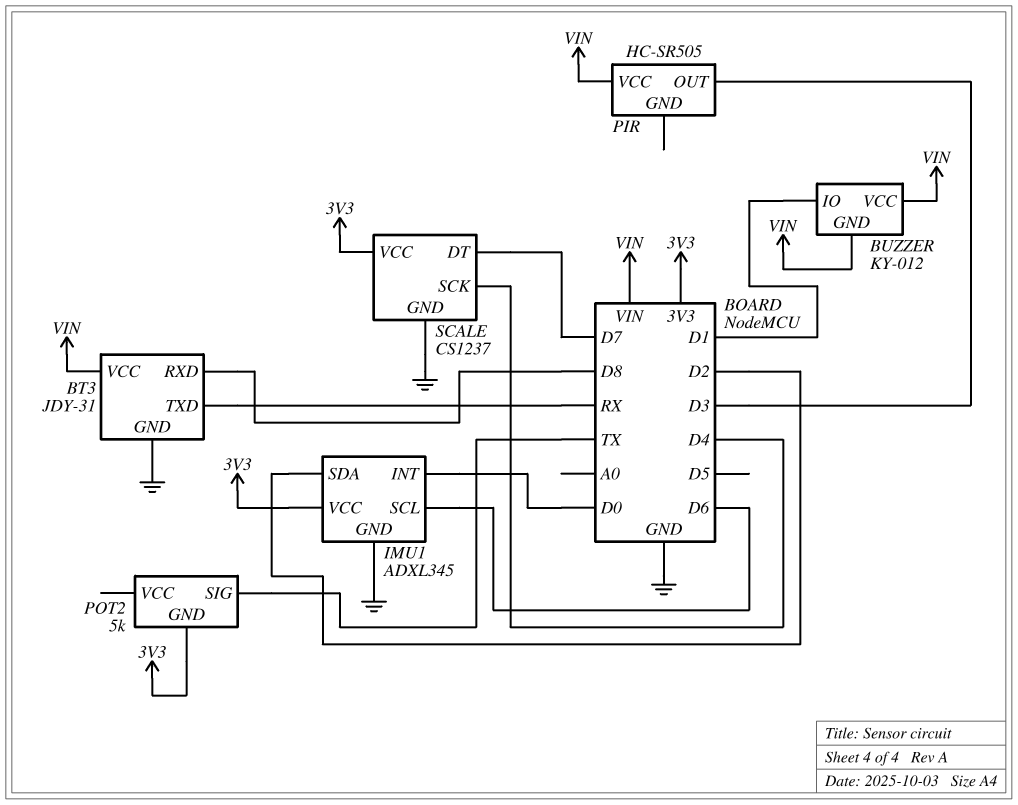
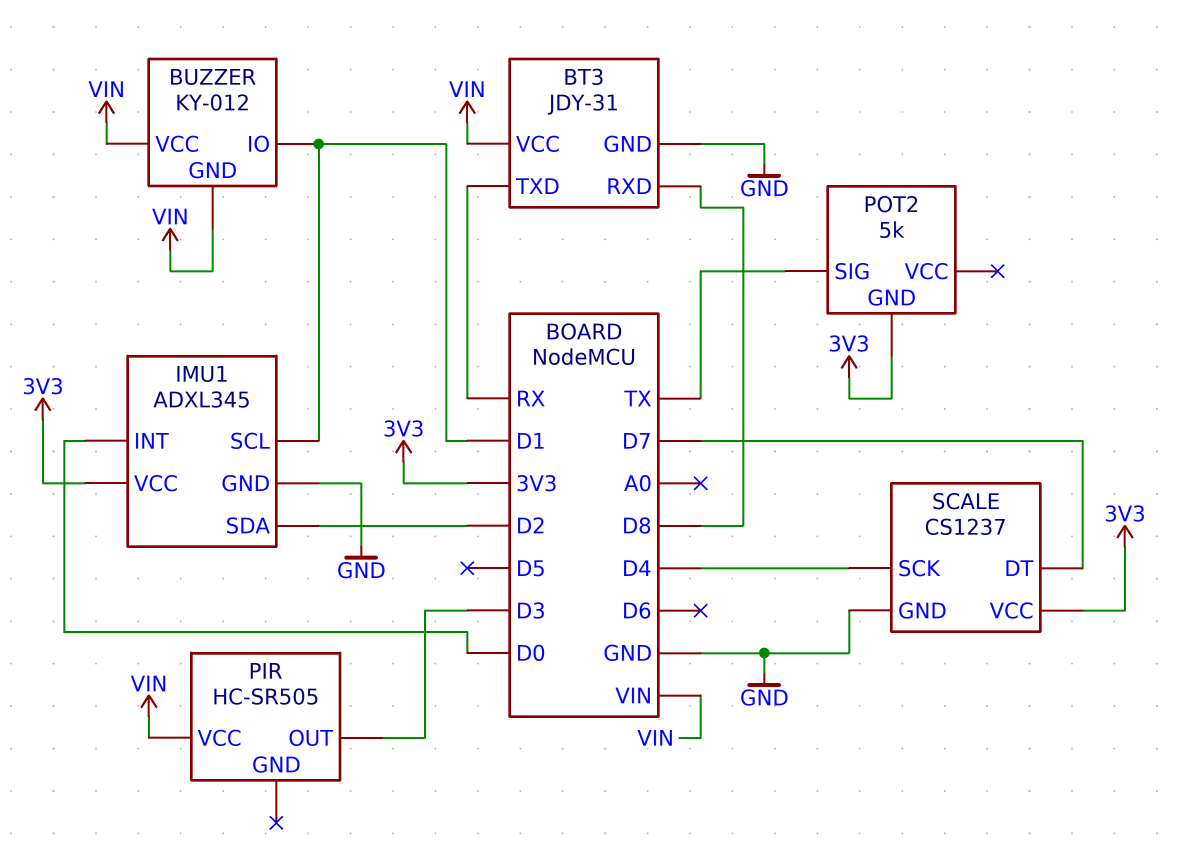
IMU1 pin SCL: D6 -> D1

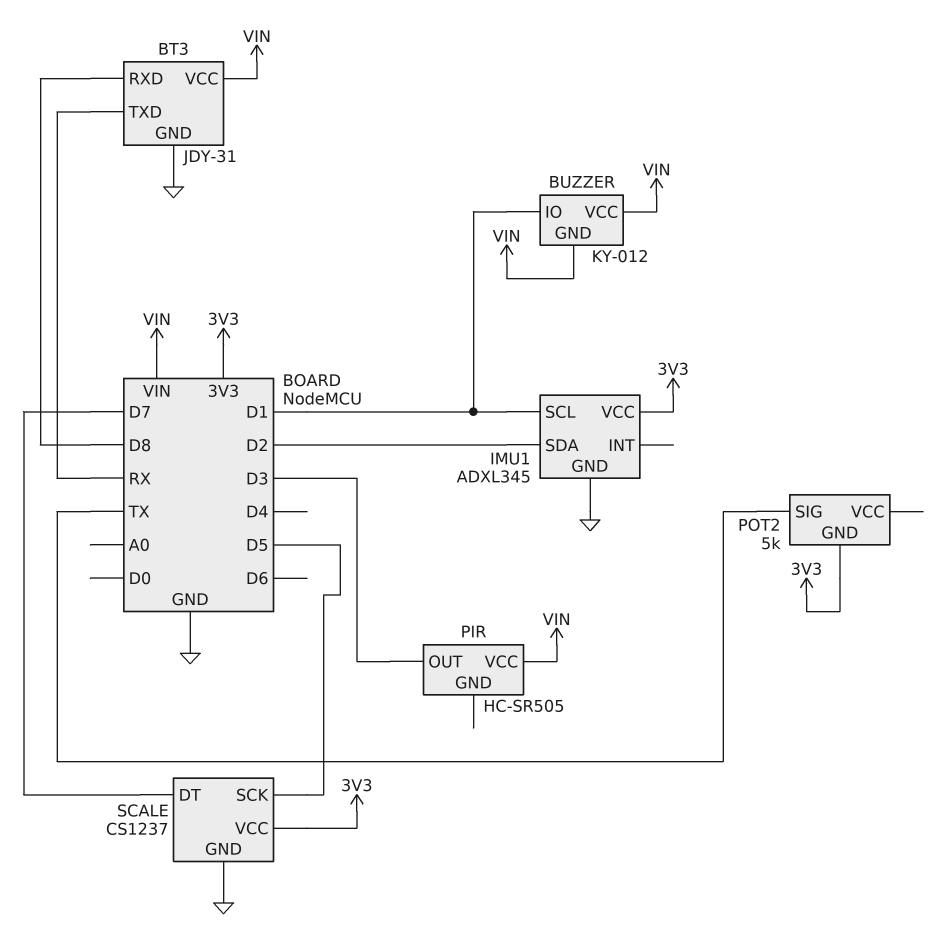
IMU1 pin INT: D0 -> none
SCALE pin SCK: D4 -> D5

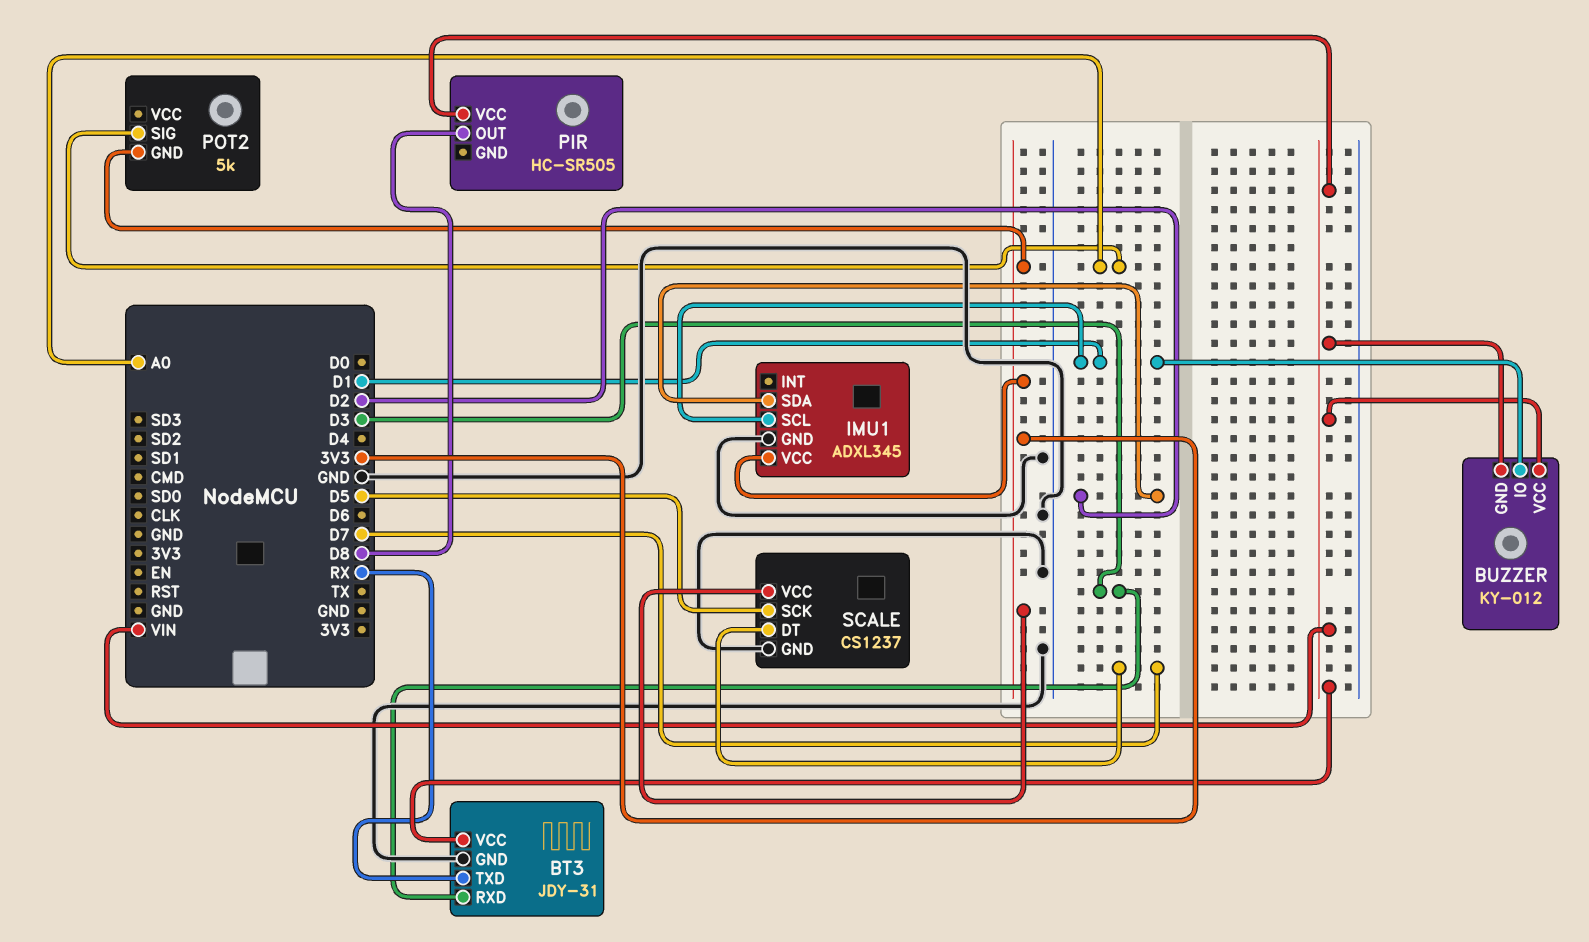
BT3 pin RXD: D8 -> D3
PIR pin OUT: D3 -> D8
POT2 pin SIG: TX -> A0

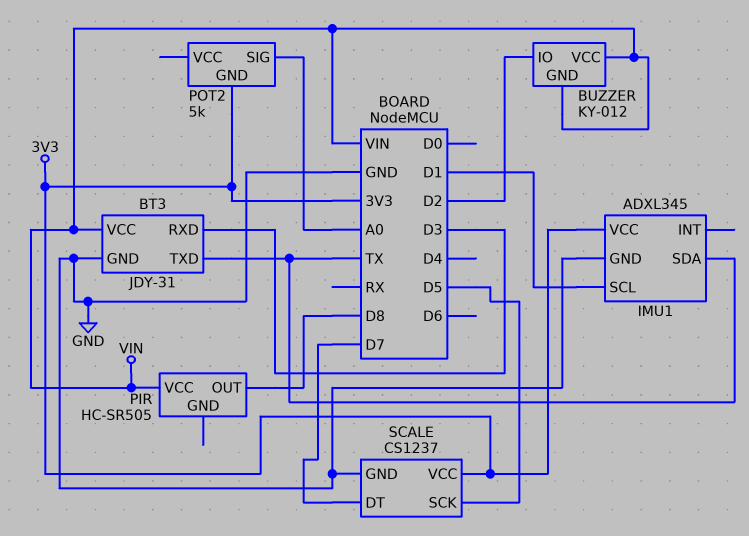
BT3 pin TXD: RX -> TX
BUZZER pin IO: D1 -> D2
IMU1 pin SDA: D2 -> TX

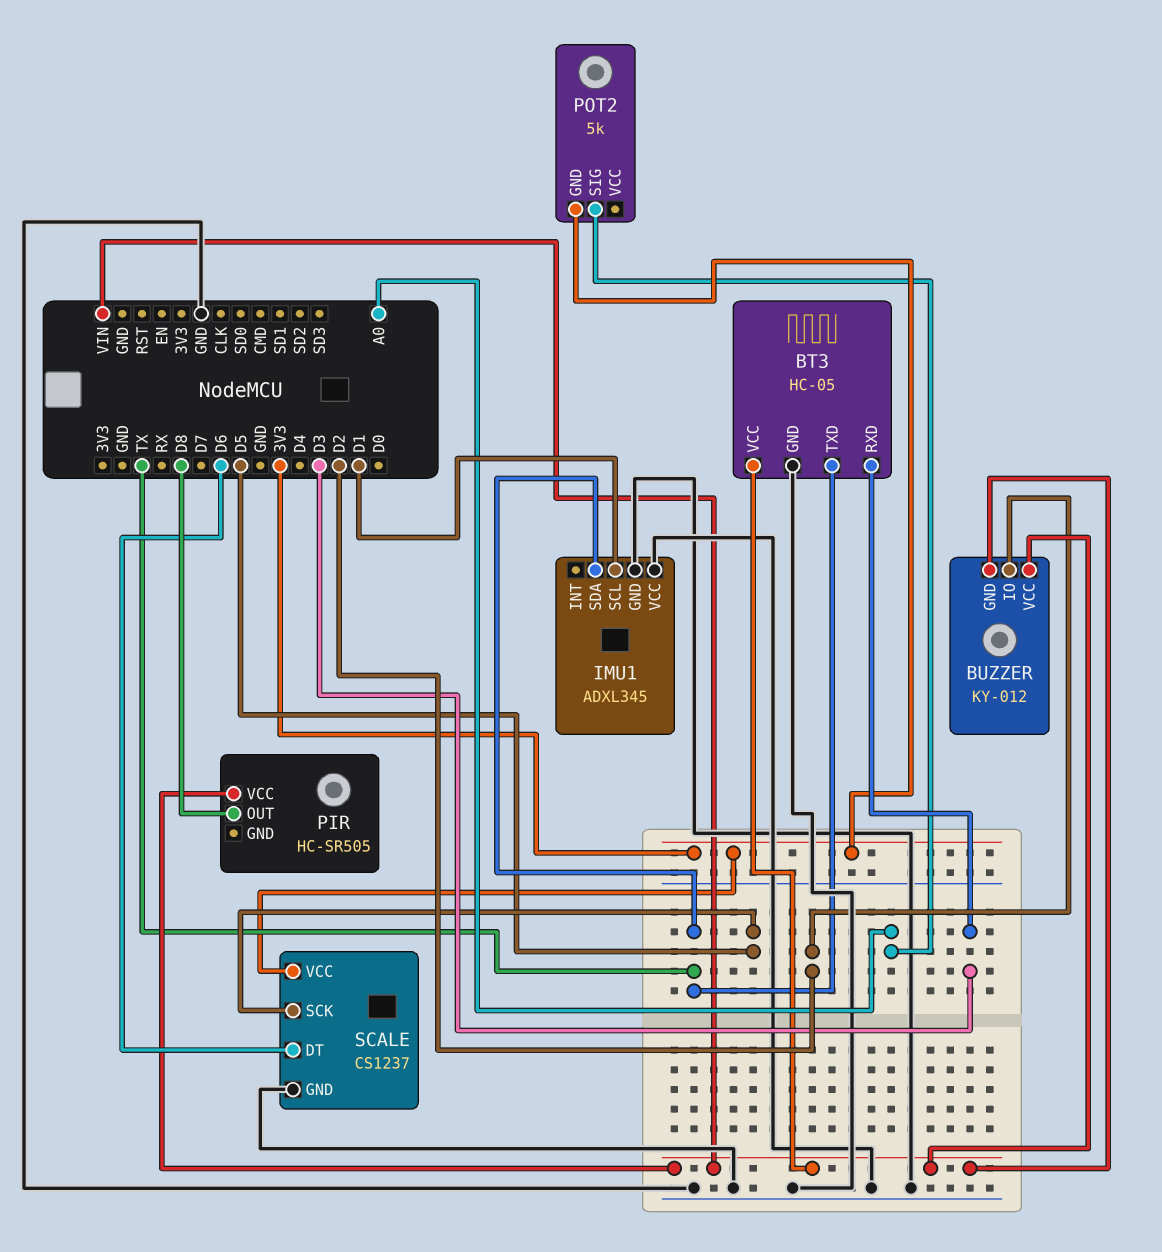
BT3: JDY-31 -> HC-05
IMU1 pin VCC: 3V3 -> GND
SCALE pin DT: D7 -> D6

